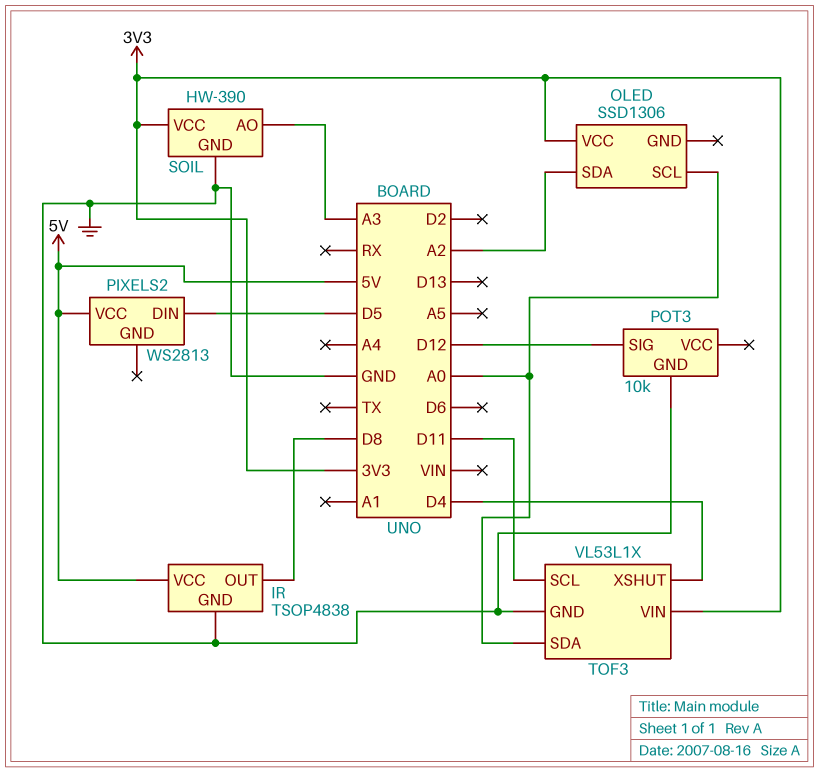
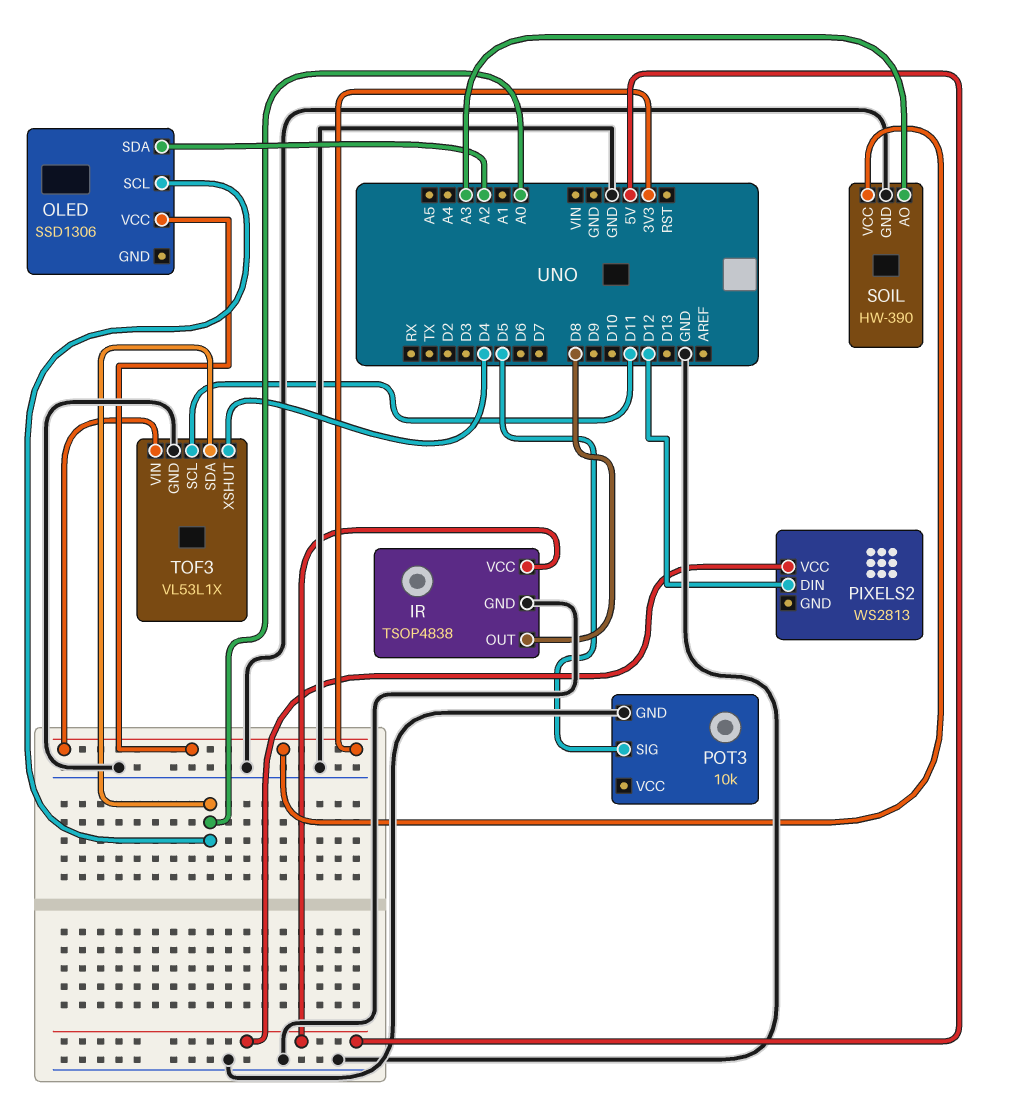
PIXELS2 pin DIN: D5 -> D12
POT3 pin SIG: D12 -> D5

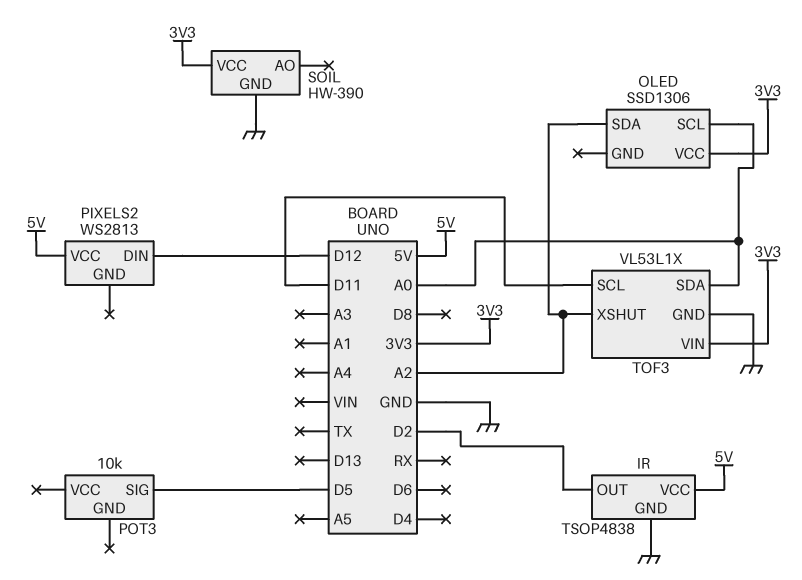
IR pin OUT: D8 -> D2
POT3 pin GND: GND -> none
SOIL pin AO: A3 -> none
TOF3 pin XSHUT: D4 -> A2

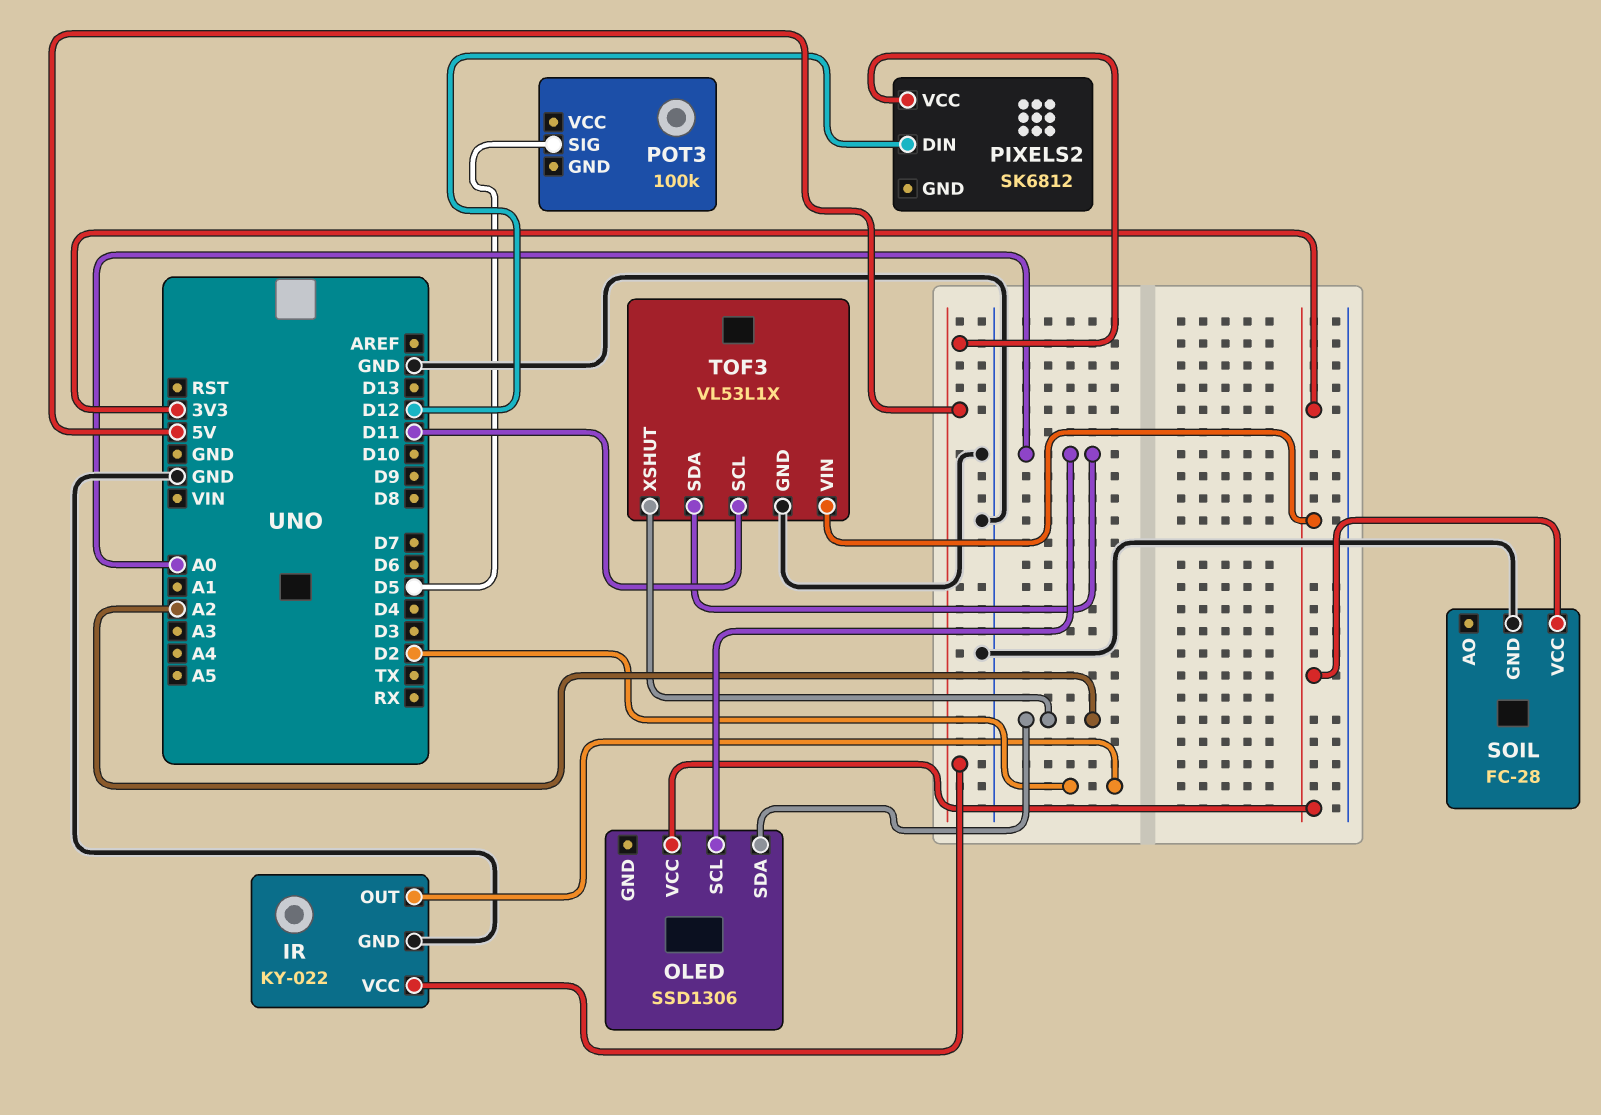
IR: TSOP4838 -> KY-022
PIXELS2: WS2813 -> SK6812
POT3: 10k -> 100k
SOIL: HW-390 -> FC-28

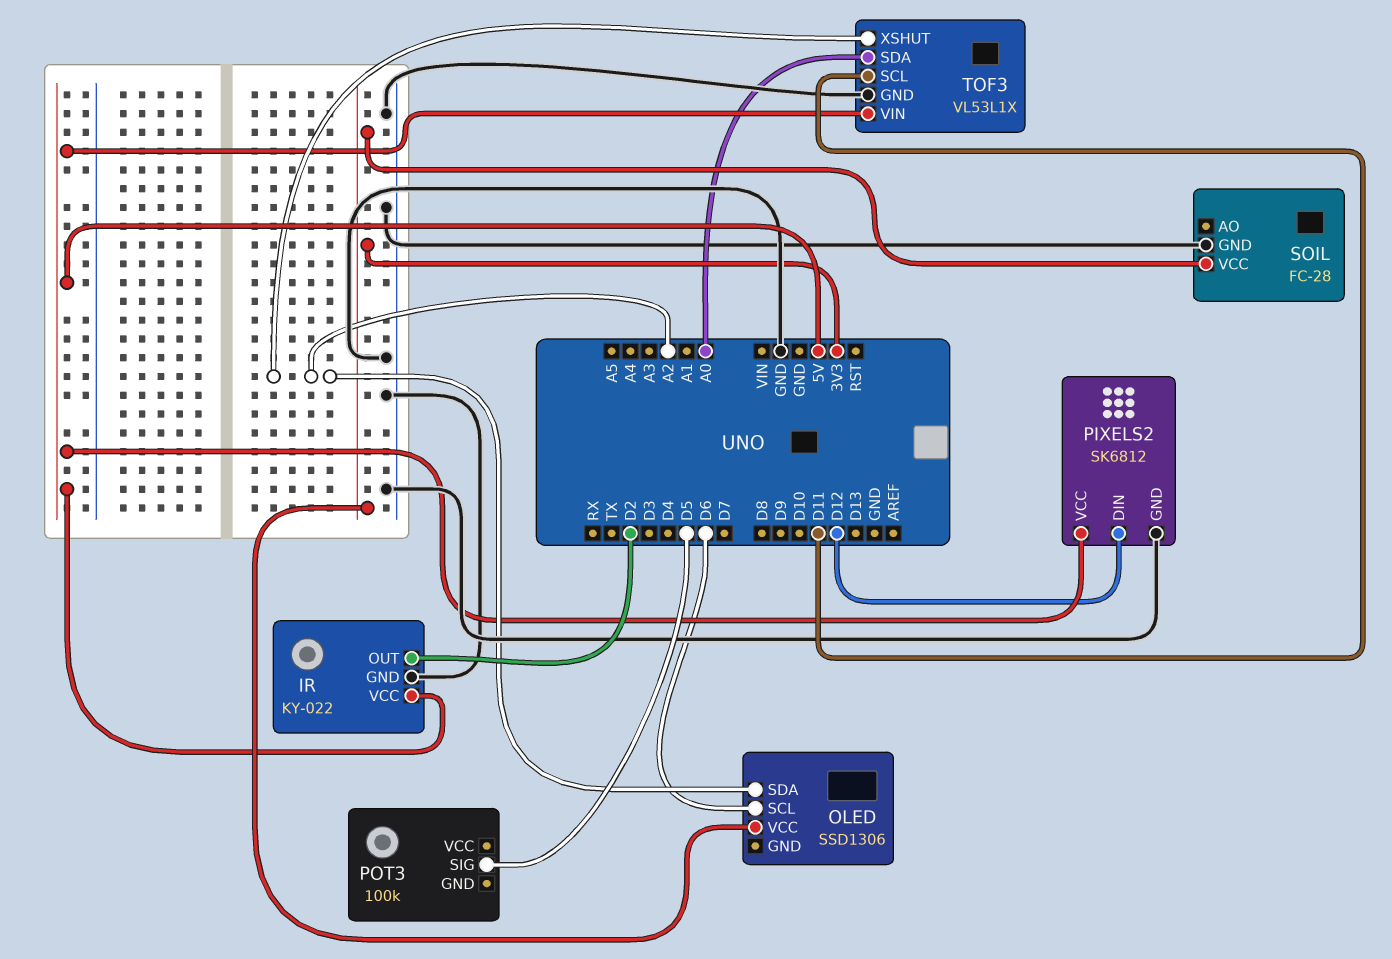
OLED pin SCL: A0 -> D6
PIXELS2 pin GND: none -> GND
TOF3 pin VIN: 3V3 -> 5V

